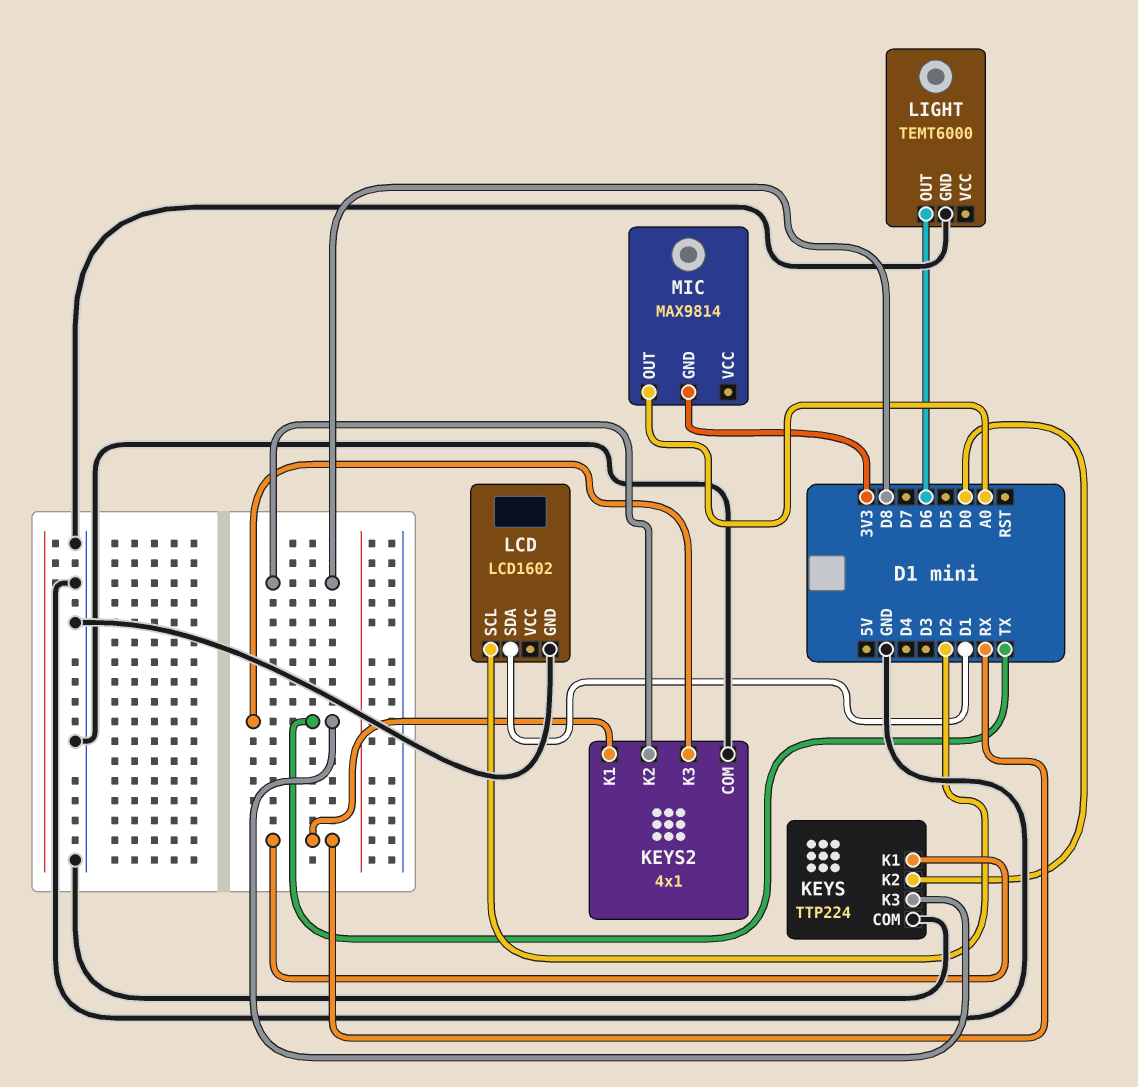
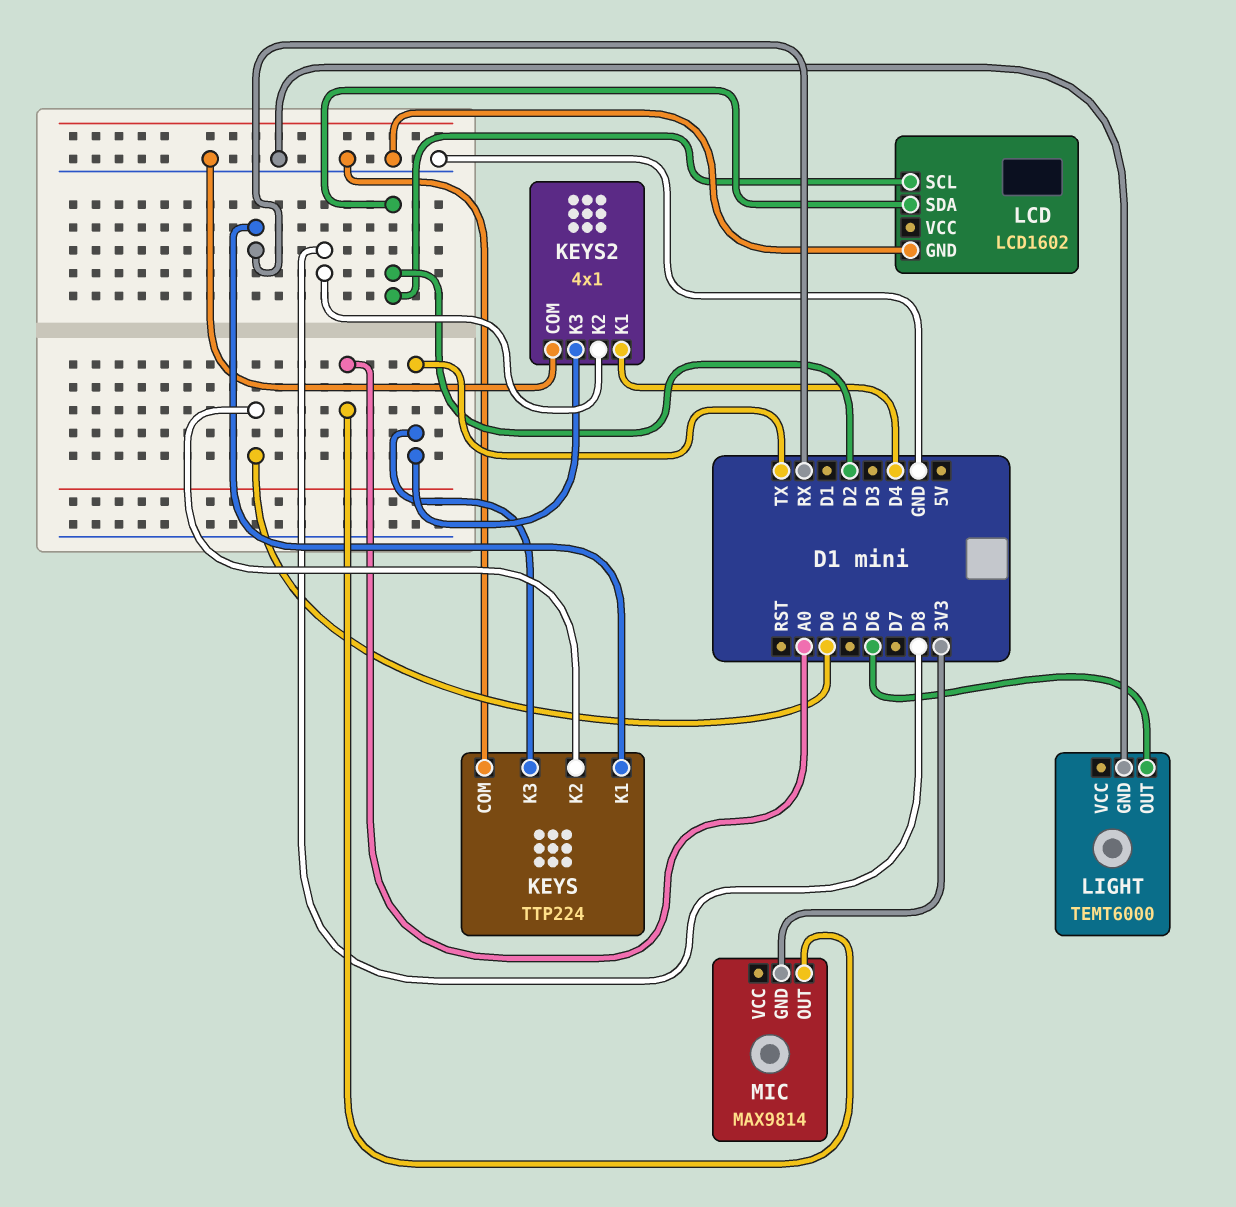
KEYS2 pin K1: RX -> D4
LCD pin SDA: D1 -> D2

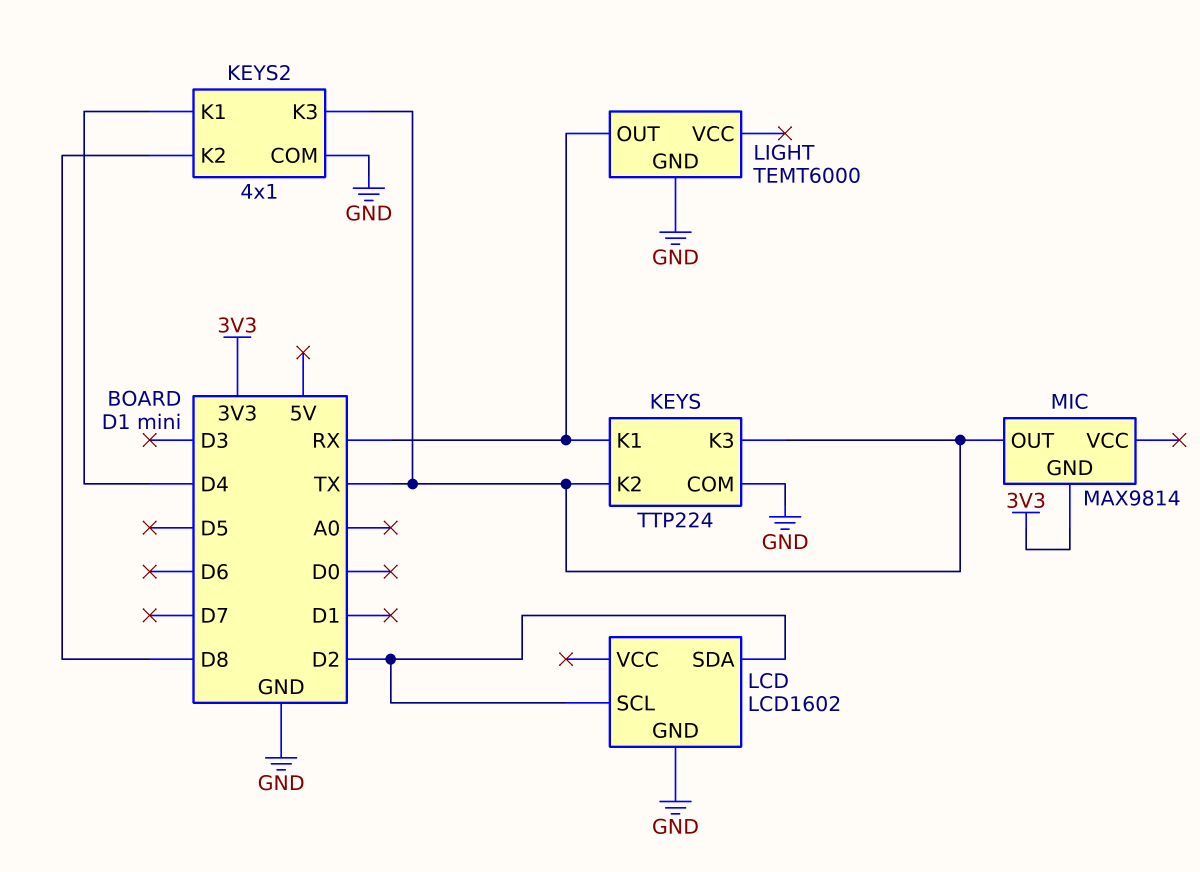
KEYS pin K2: D0 -> TX
LIGHT pin OUT: D6 -> RX
MIC pin OUT: A0 -> TX

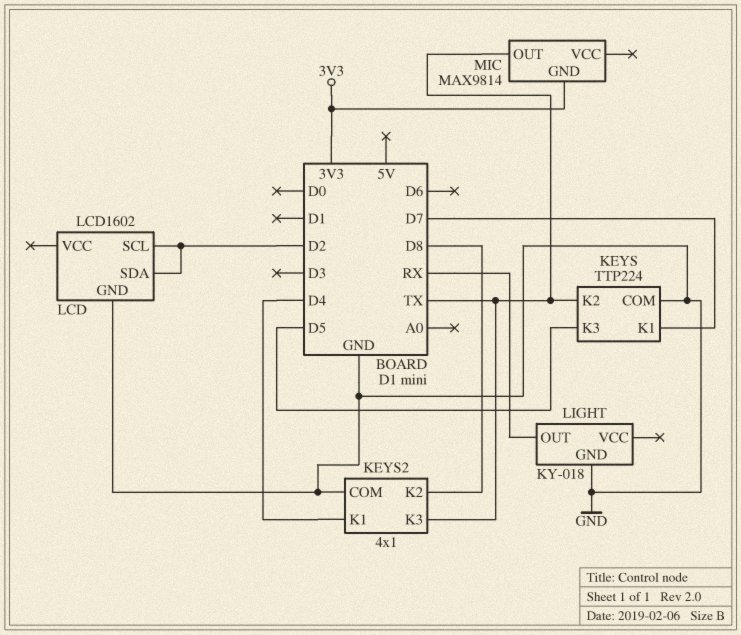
KEYS pin K1: RX -> D7
KEYS pin K3: TX -> D5
LIGHT: TEMT6000 -> KY-018

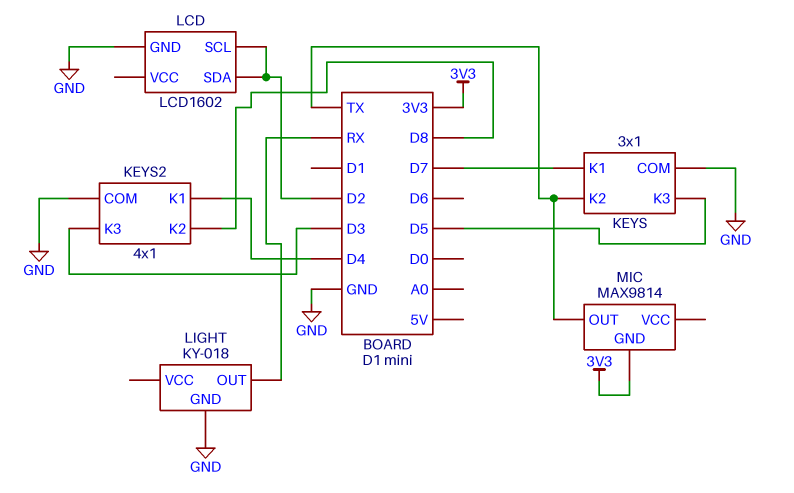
KEYS: TTP224 -> 3x1
KEYS2 pin K3: TX -> D3

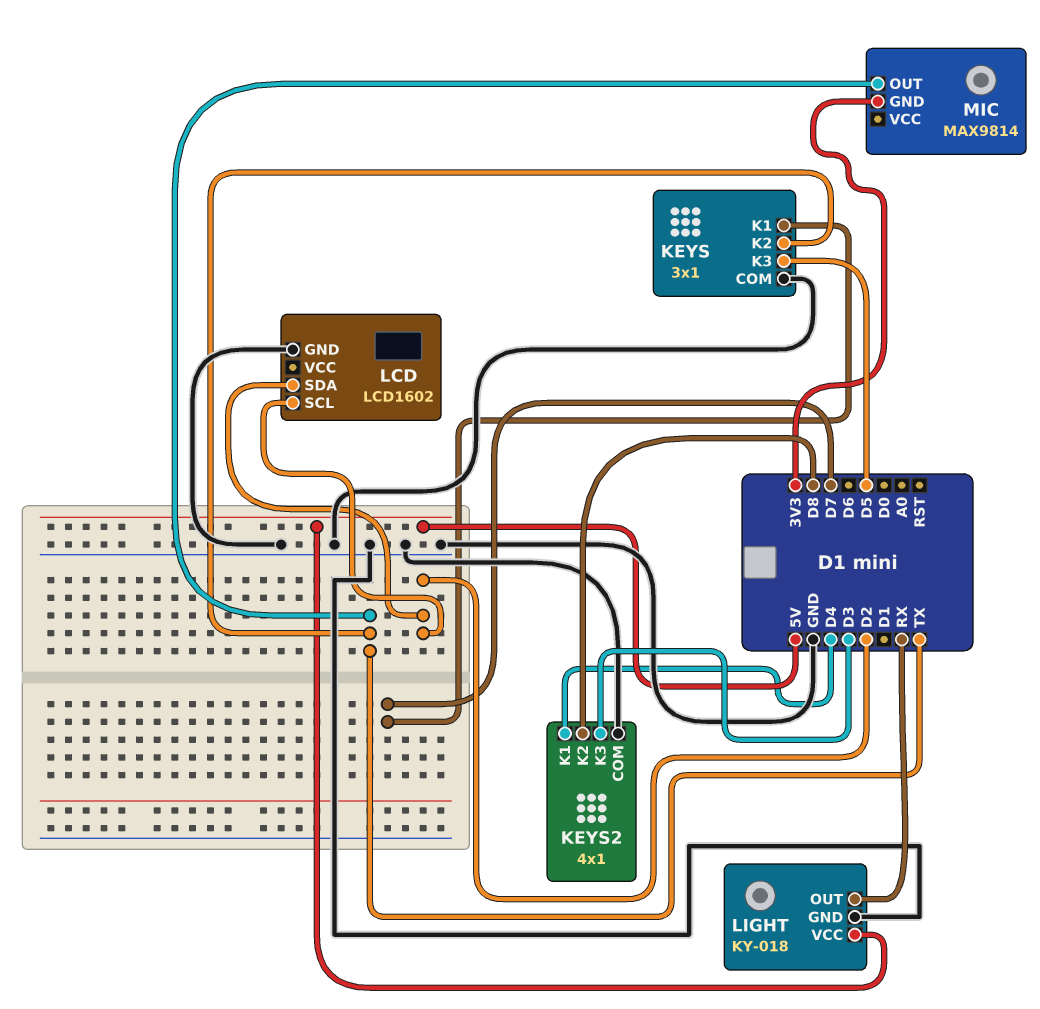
LIGHT pin VCC: none -> 5V

